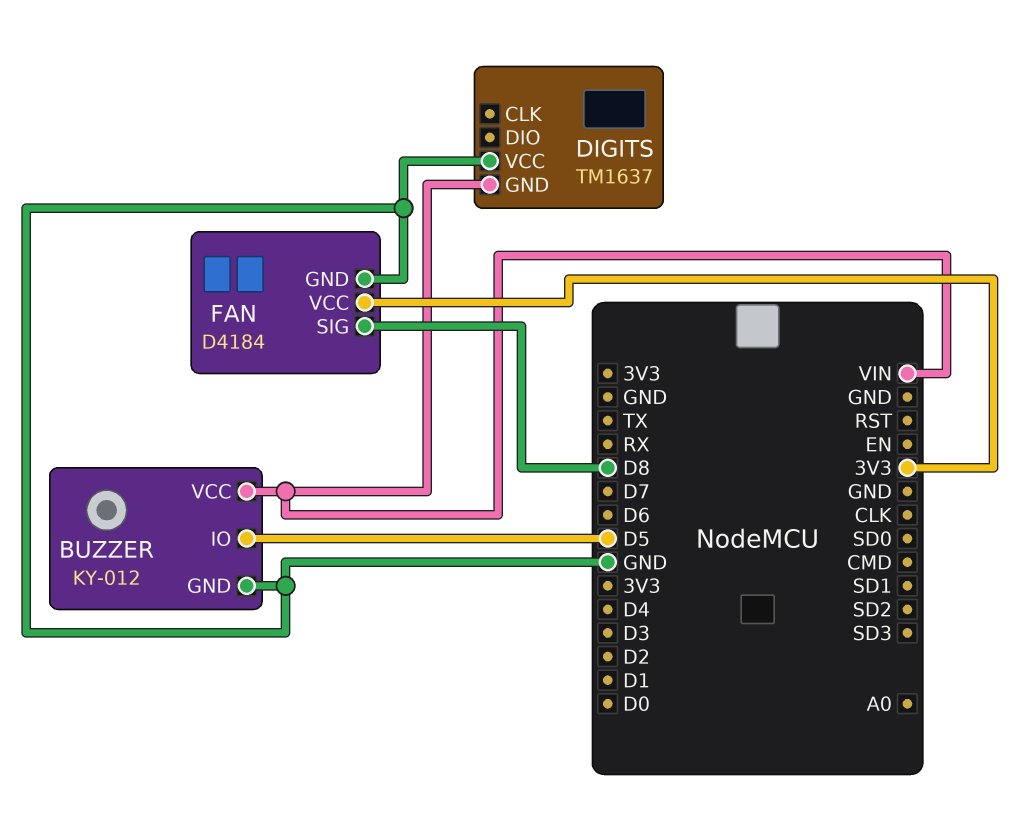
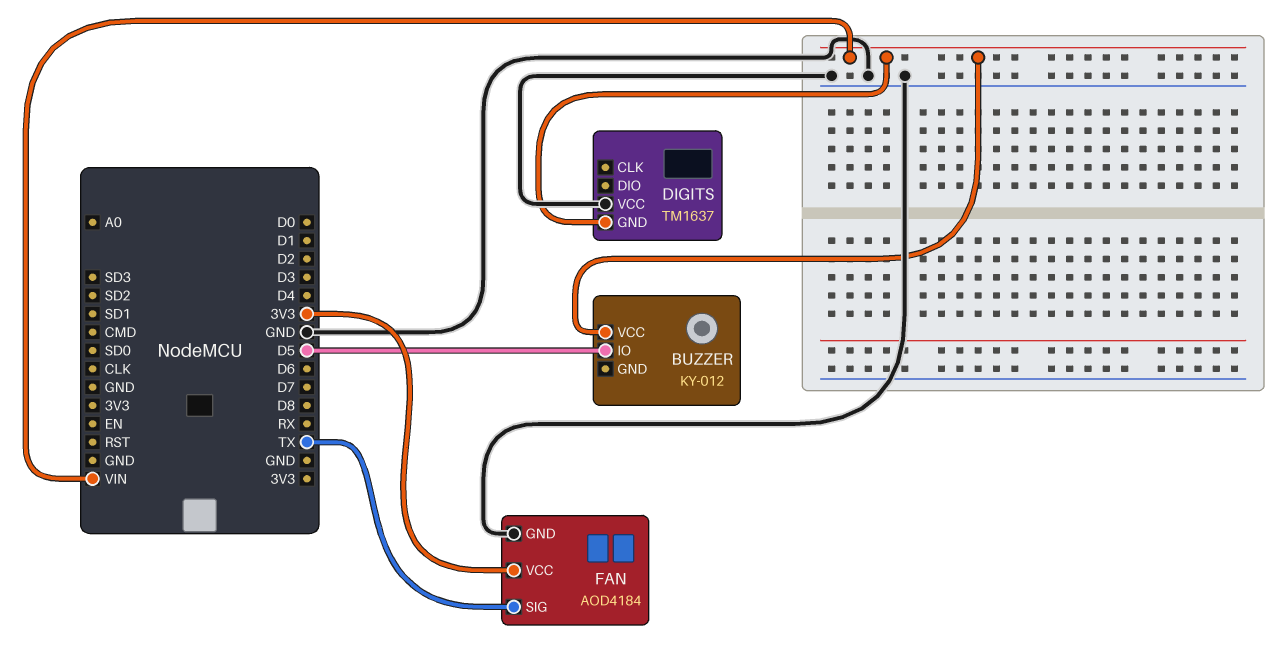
BUZZER pin GND: GND -> none
FAN: D4184 -> AOD4184
FAN pin SIG: D8 -> TX

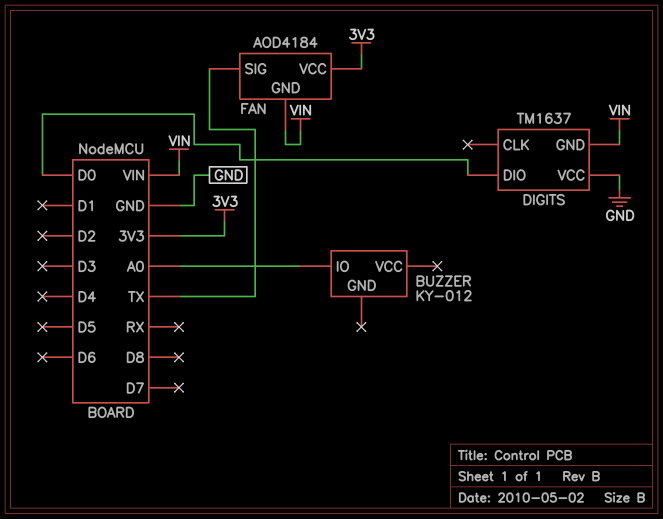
BUZZER pin IO: D5 -> A0
BUZZER pin VCC: VIN -> none
DIGITS pin DIO: none -> D0
FAN pin GND: GND -> VIN

